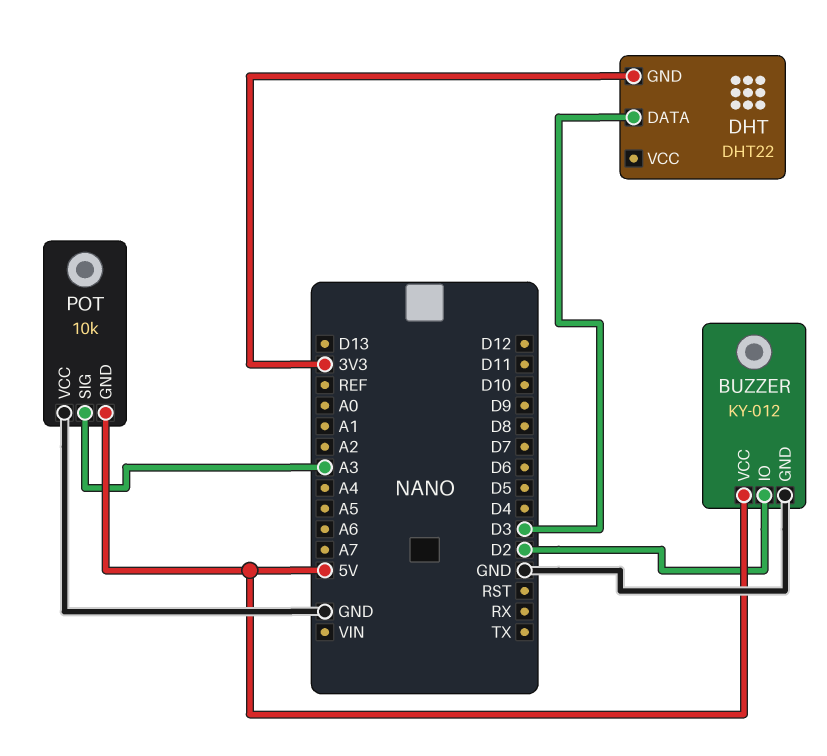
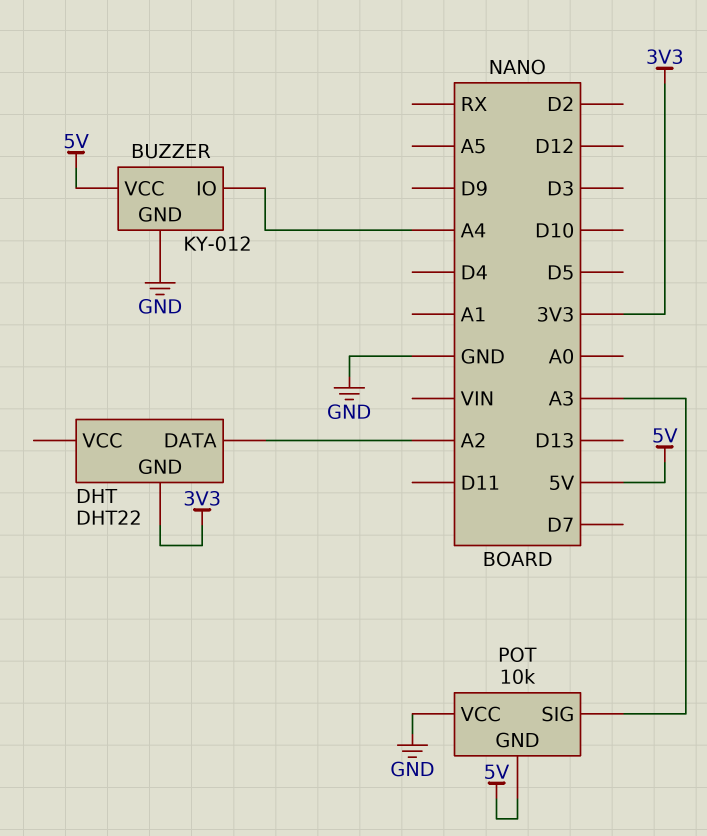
BUZZER pin IO: D2 -> A4
DHT pin DATA: D3 -> A2

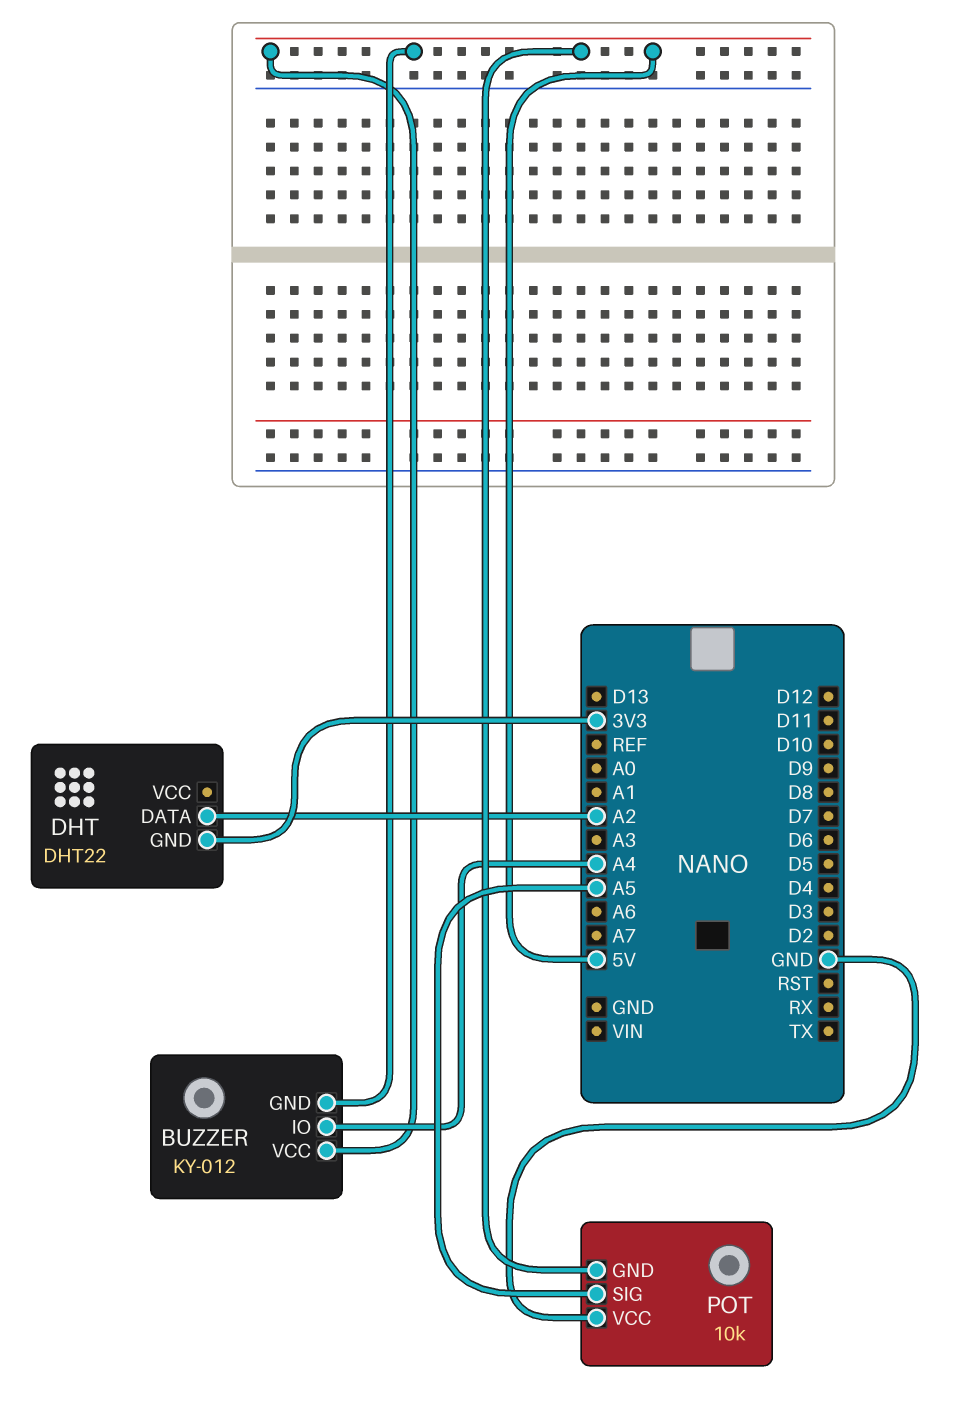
BUZZER pin GND: GND -> 5V
POT pin SIG: A3 -> A5

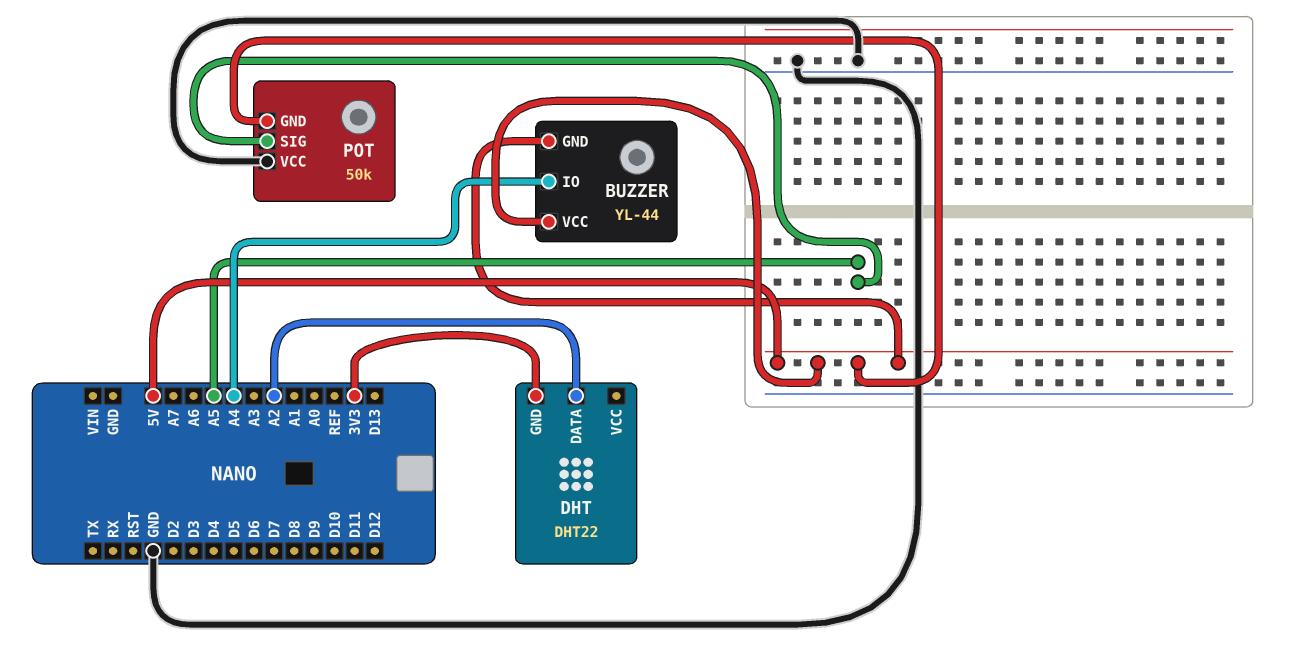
BUZZER: KY-012 -> YL-44
POT: 10k -> 50k

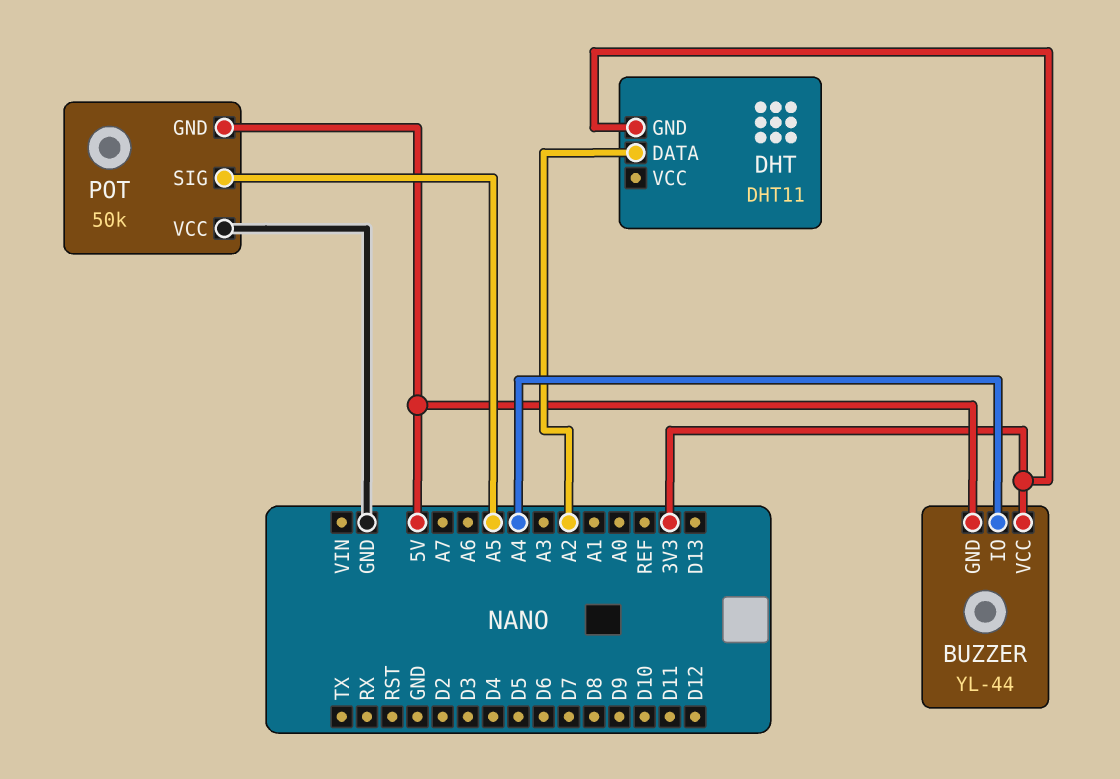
BUZZER pin VCC: 5V -> 3V3
DHT: DHT22 -> DHT11

